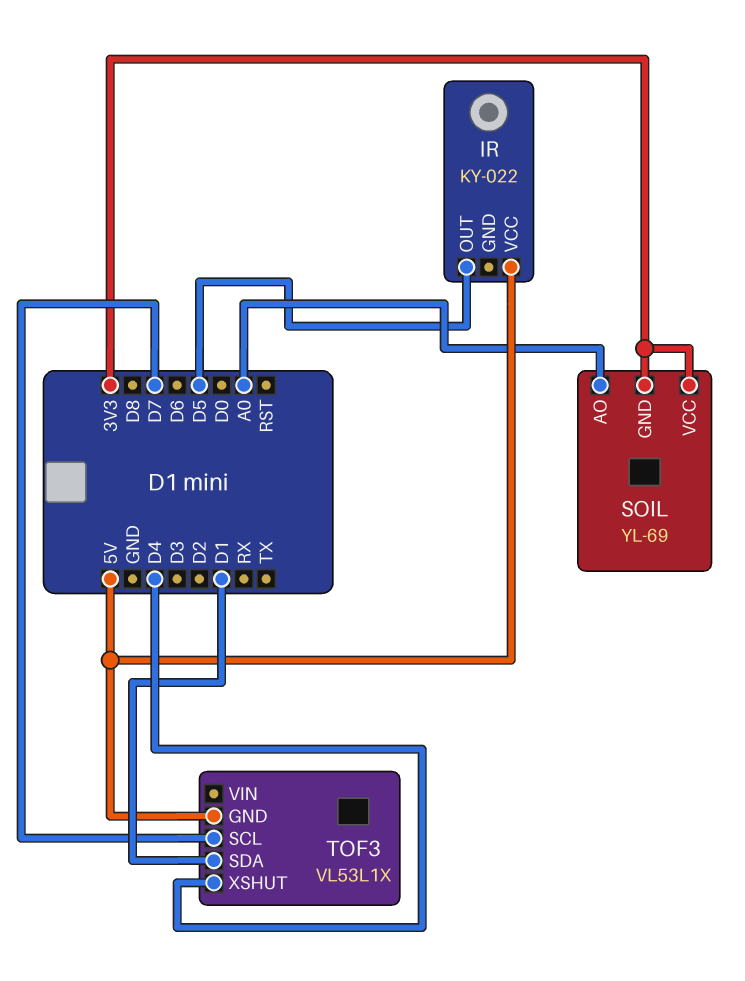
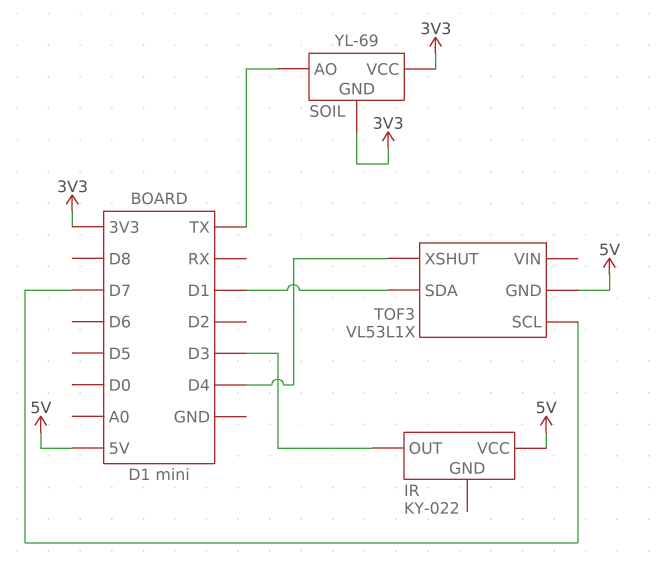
IR pin OUT: D5 -> D3
SOIL pin AO: A0 -> TX

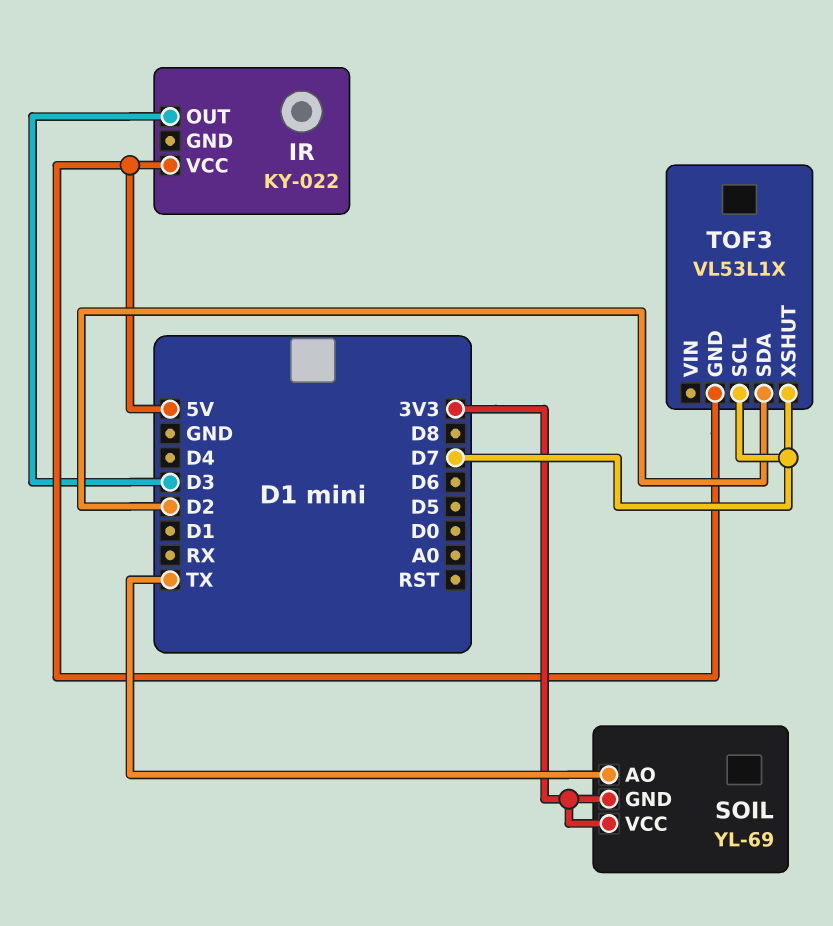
TOF3 pin SDA: D1 -> D2
TOF3 pin XSHUT: D4 -> D7

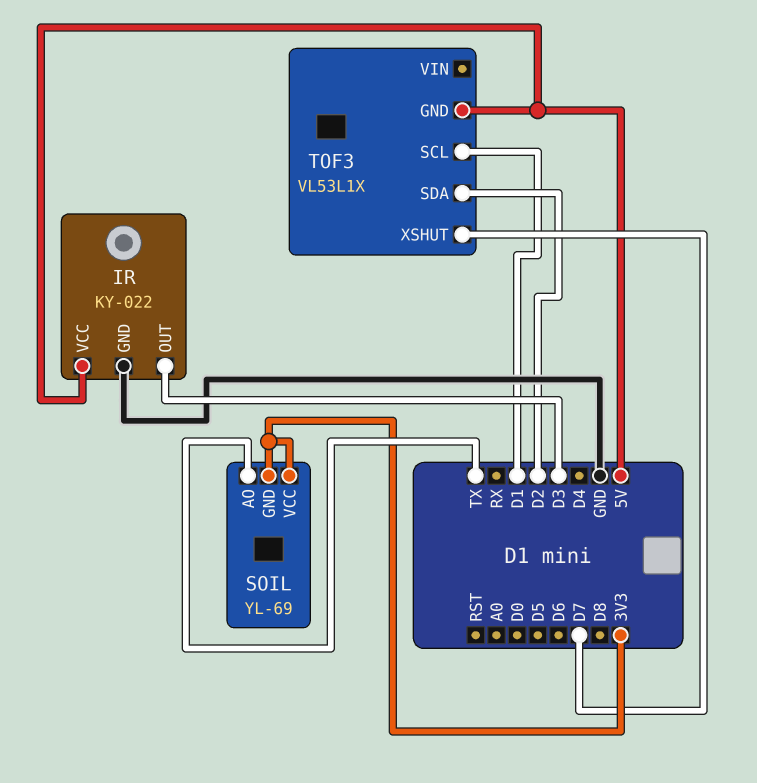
IR pin GND: none -> GND
TOF3 pin SCL: D7 -> D1

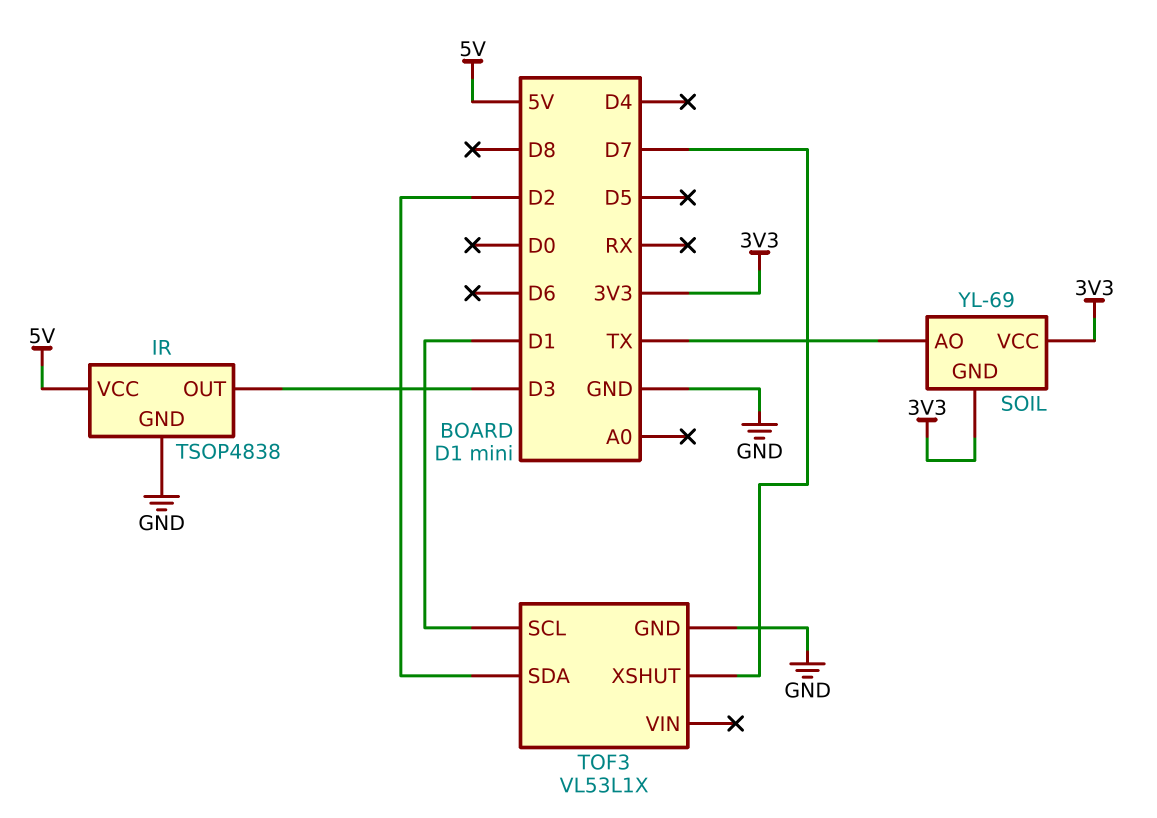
IR: KY-022 -> TSOP4838
TOF3 pin GND: 5V -> GND

